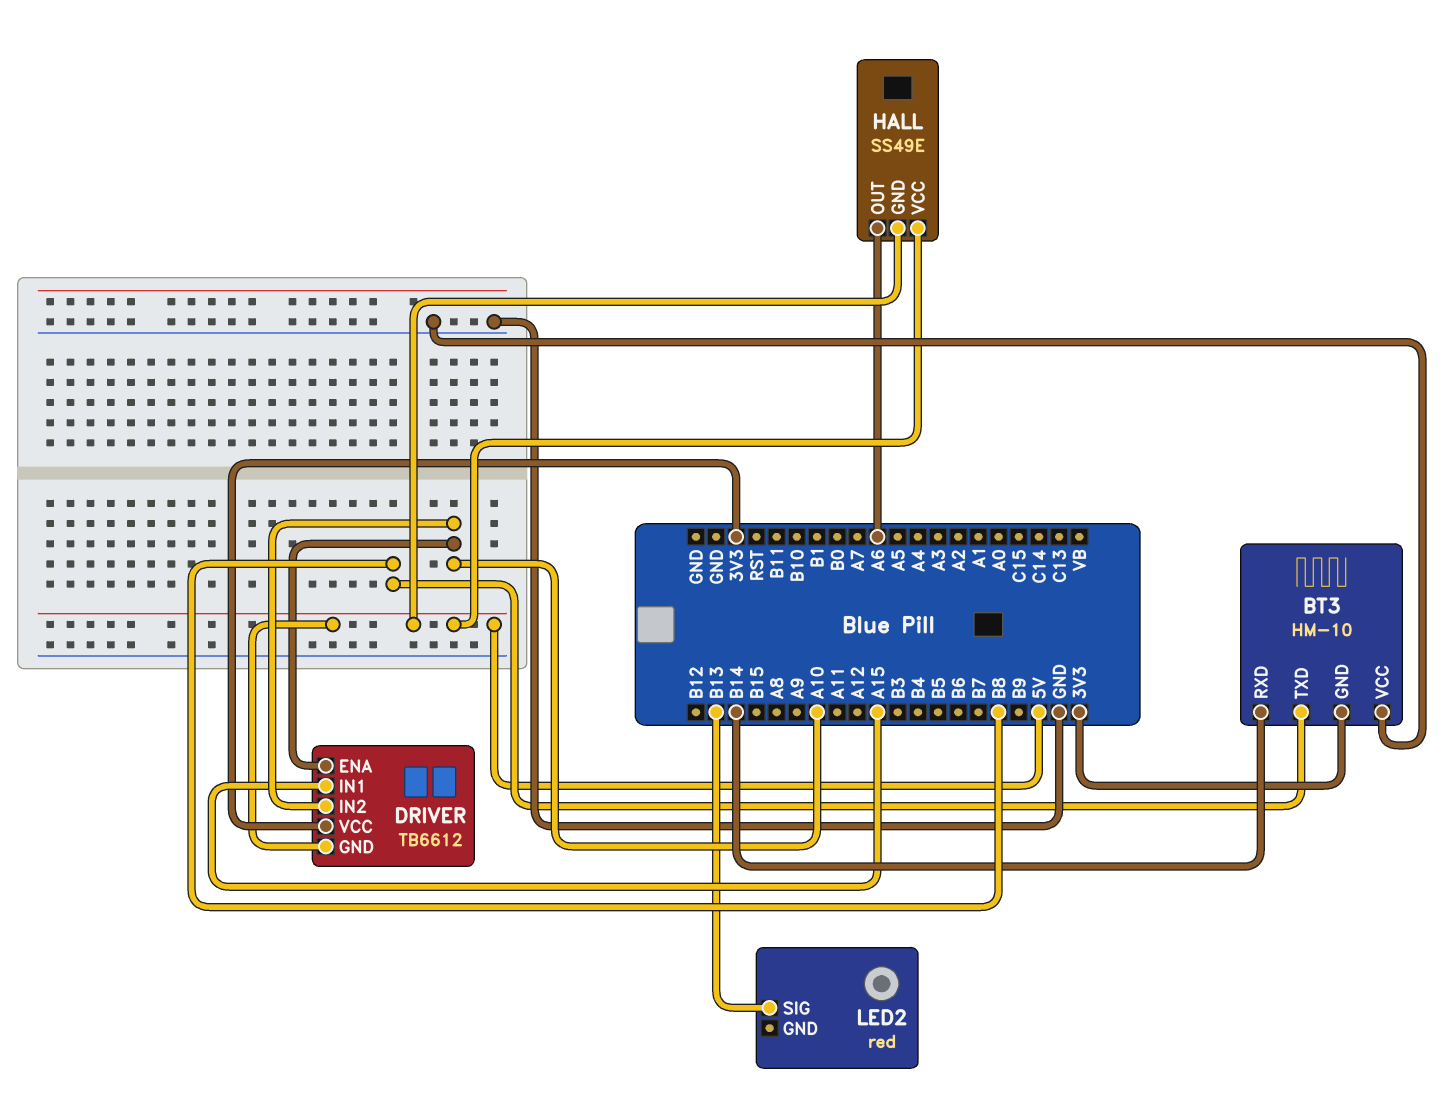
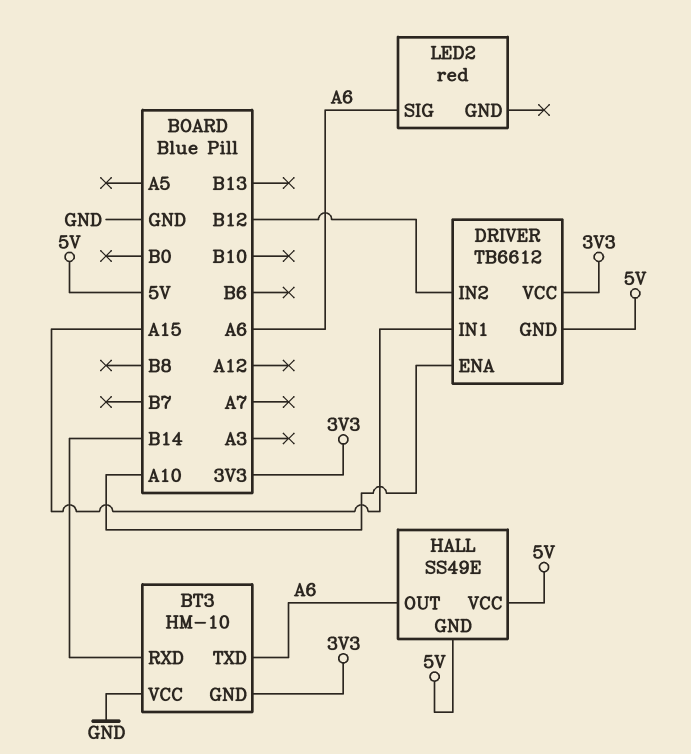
BT3 pin TXD: B8 -> A6
DRIVER pin IN2: A10 -> B12
LED2 pin SIG: B13 -> A6

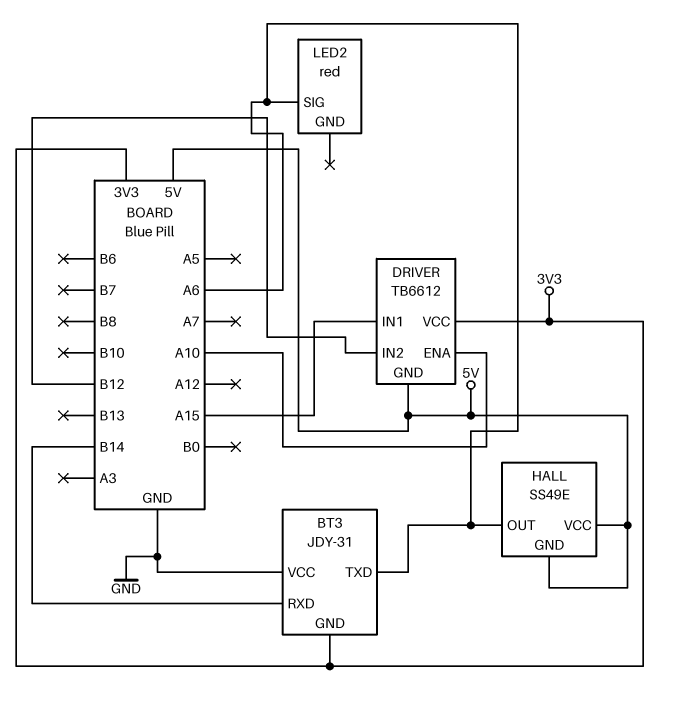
BT3: HM-10 -> JDY-31

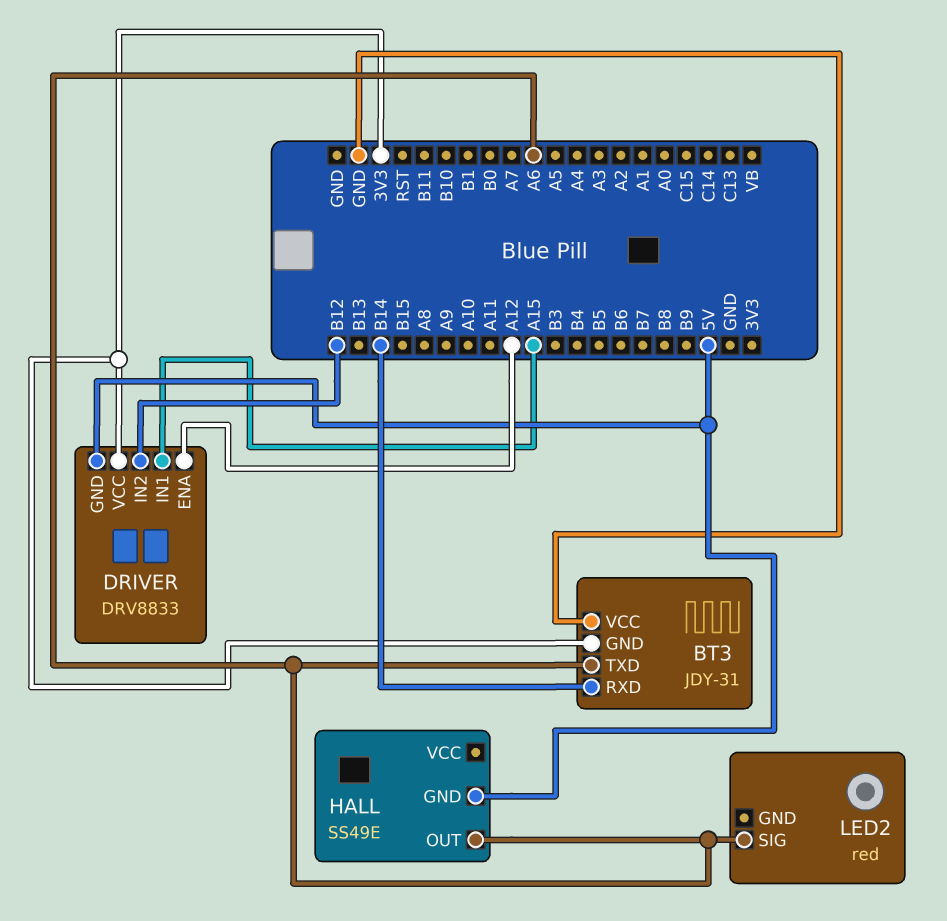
DRIVER: TB6612 -> DRV8833
DRIVER pin ENA: A10 -> A12
HALL pin VCC: 5V -> none

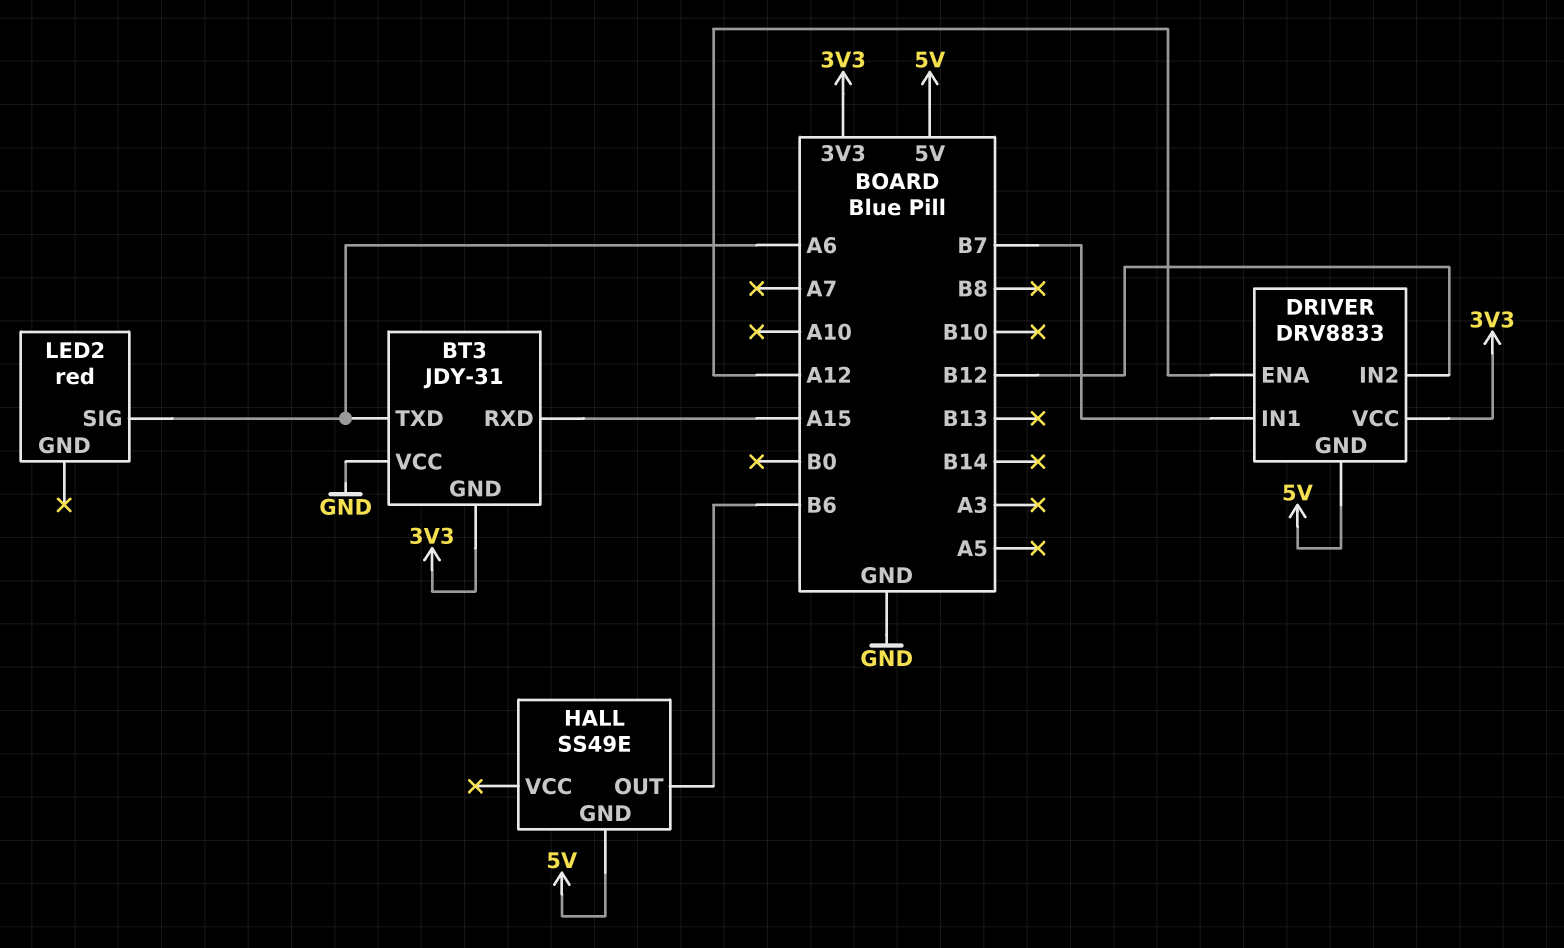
BT3 pin RXD: B14 -> A15
DRIVER pin IN1: A15 -> B7
HALL pin OUT: A6 -> B6

